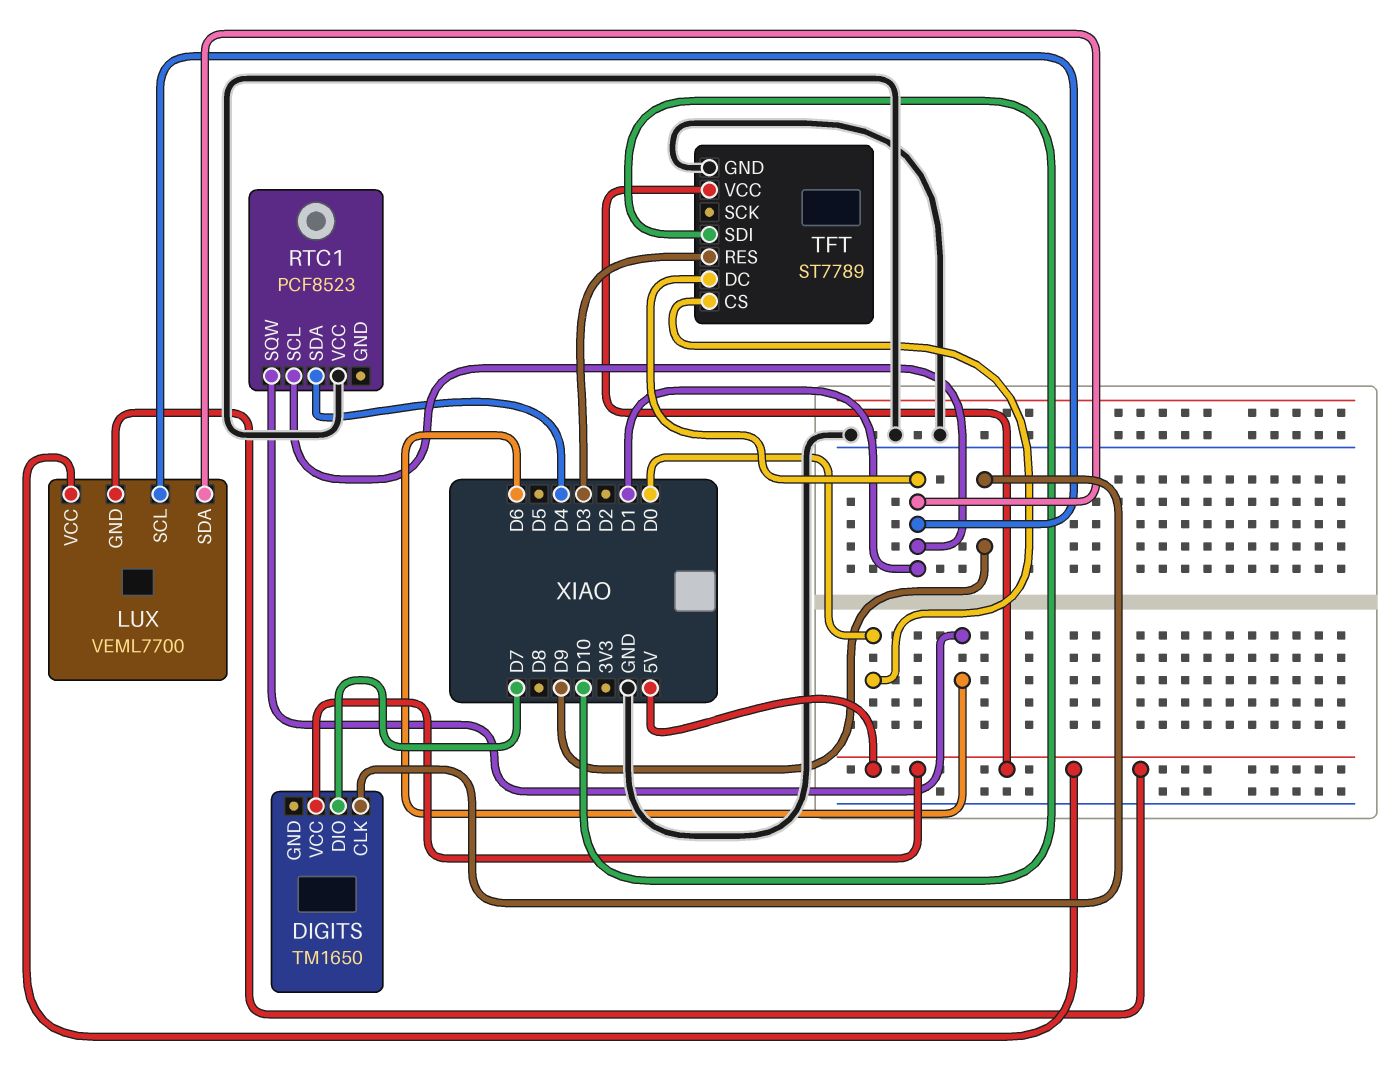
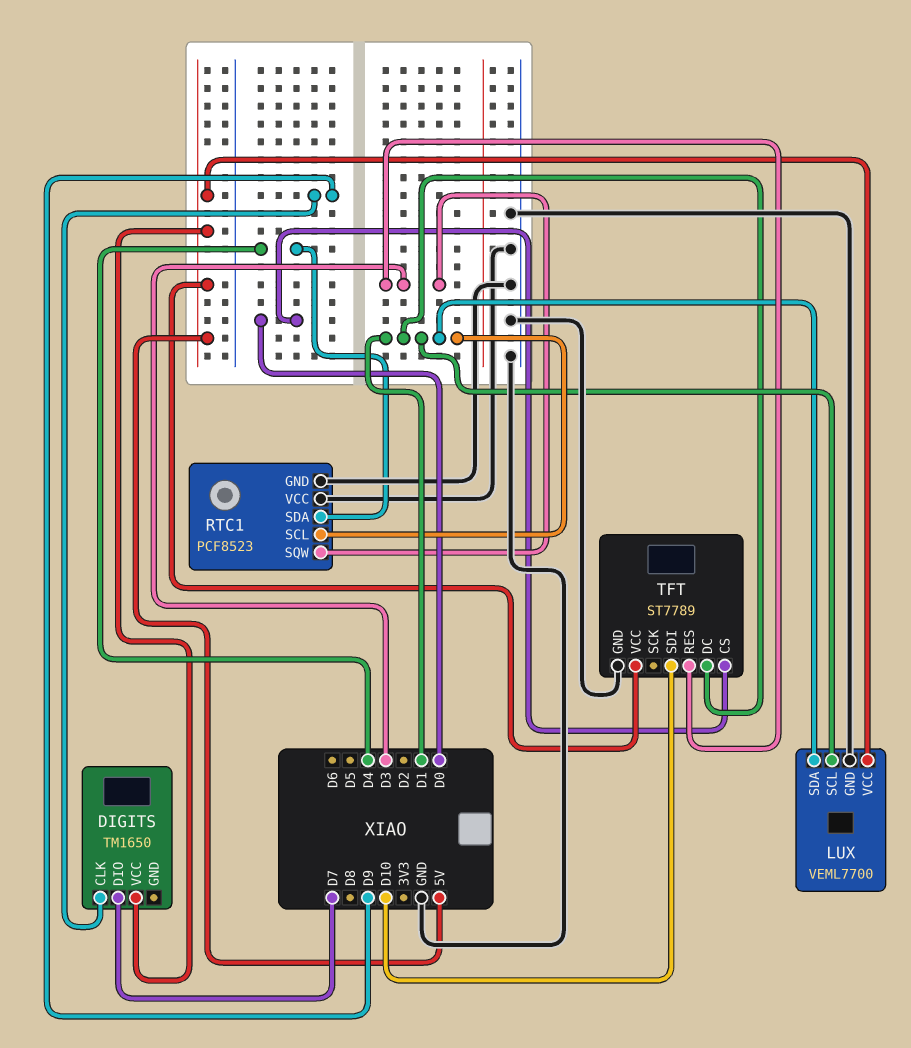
LUX pin GND: 5V -> GND
RTC1 pin GND: none -> GND
RTC1 pin SQW: D6 -> D3

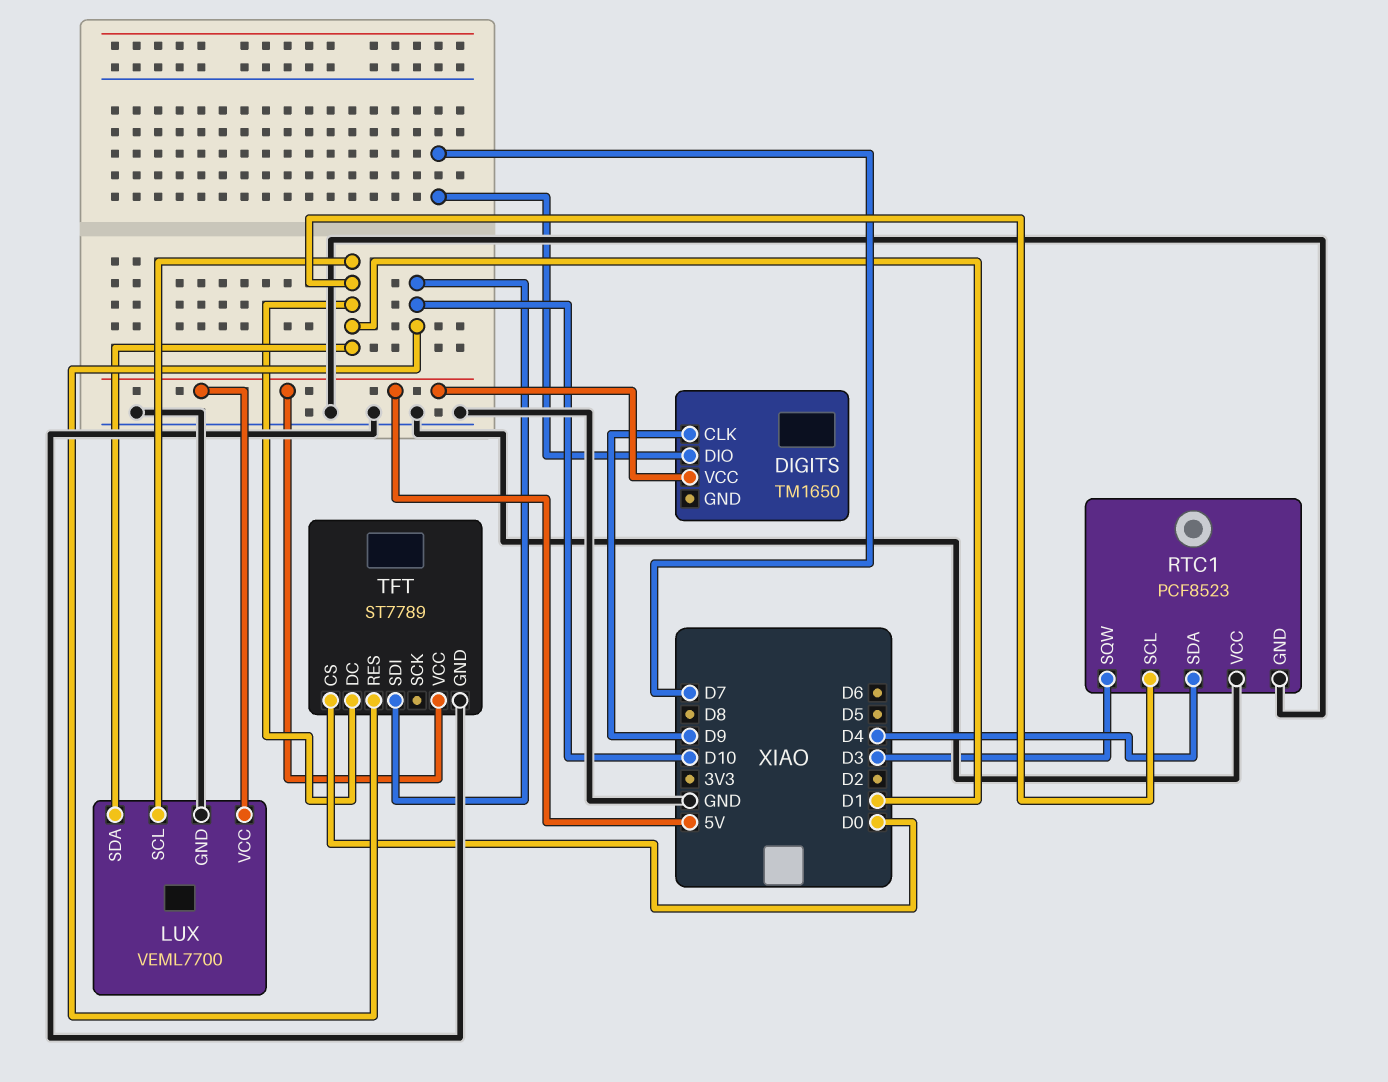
TFT pin RES: D3 -> D10

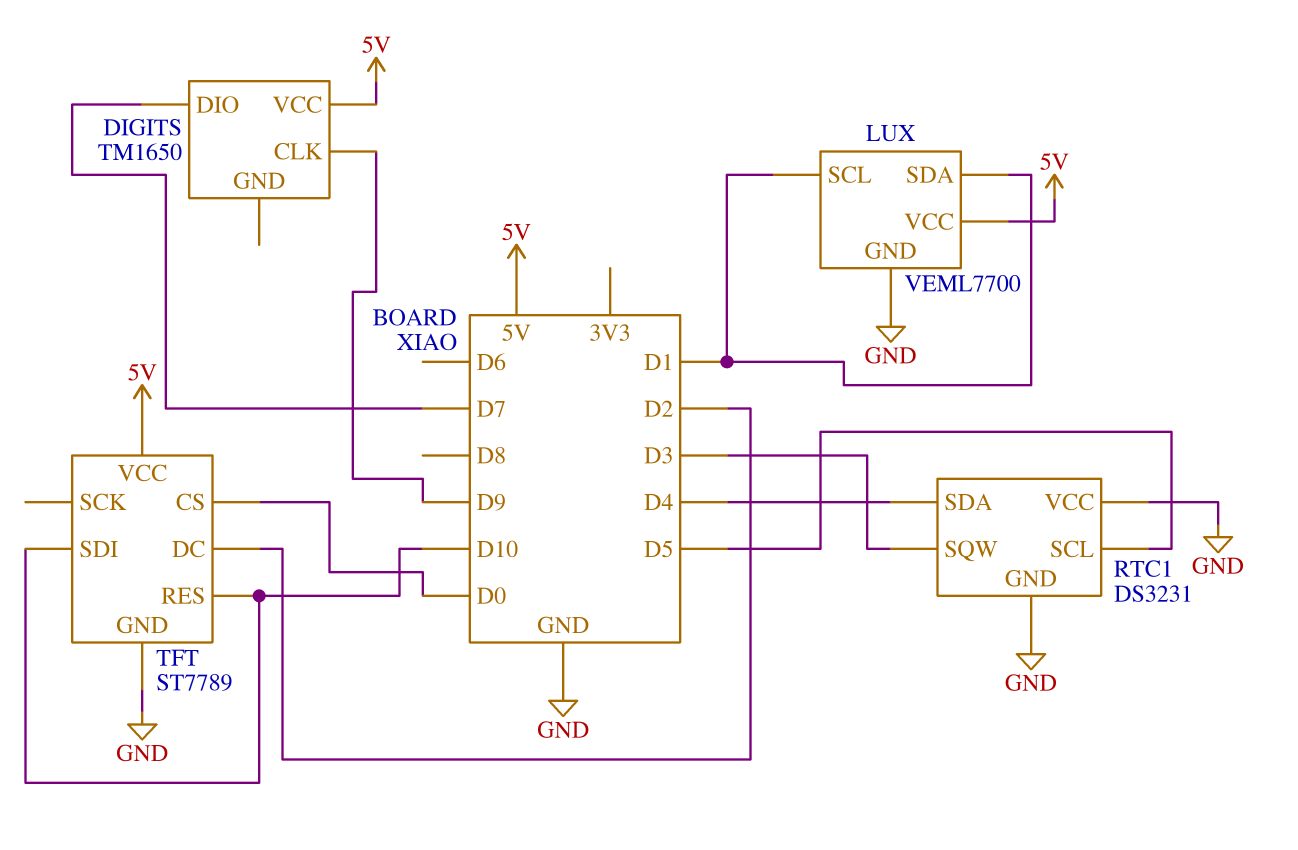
RTC1: PCF8523 -> DS3231
RTC1 pin SCL: D1 -> D5
TFT pin DC: D1 -> D2

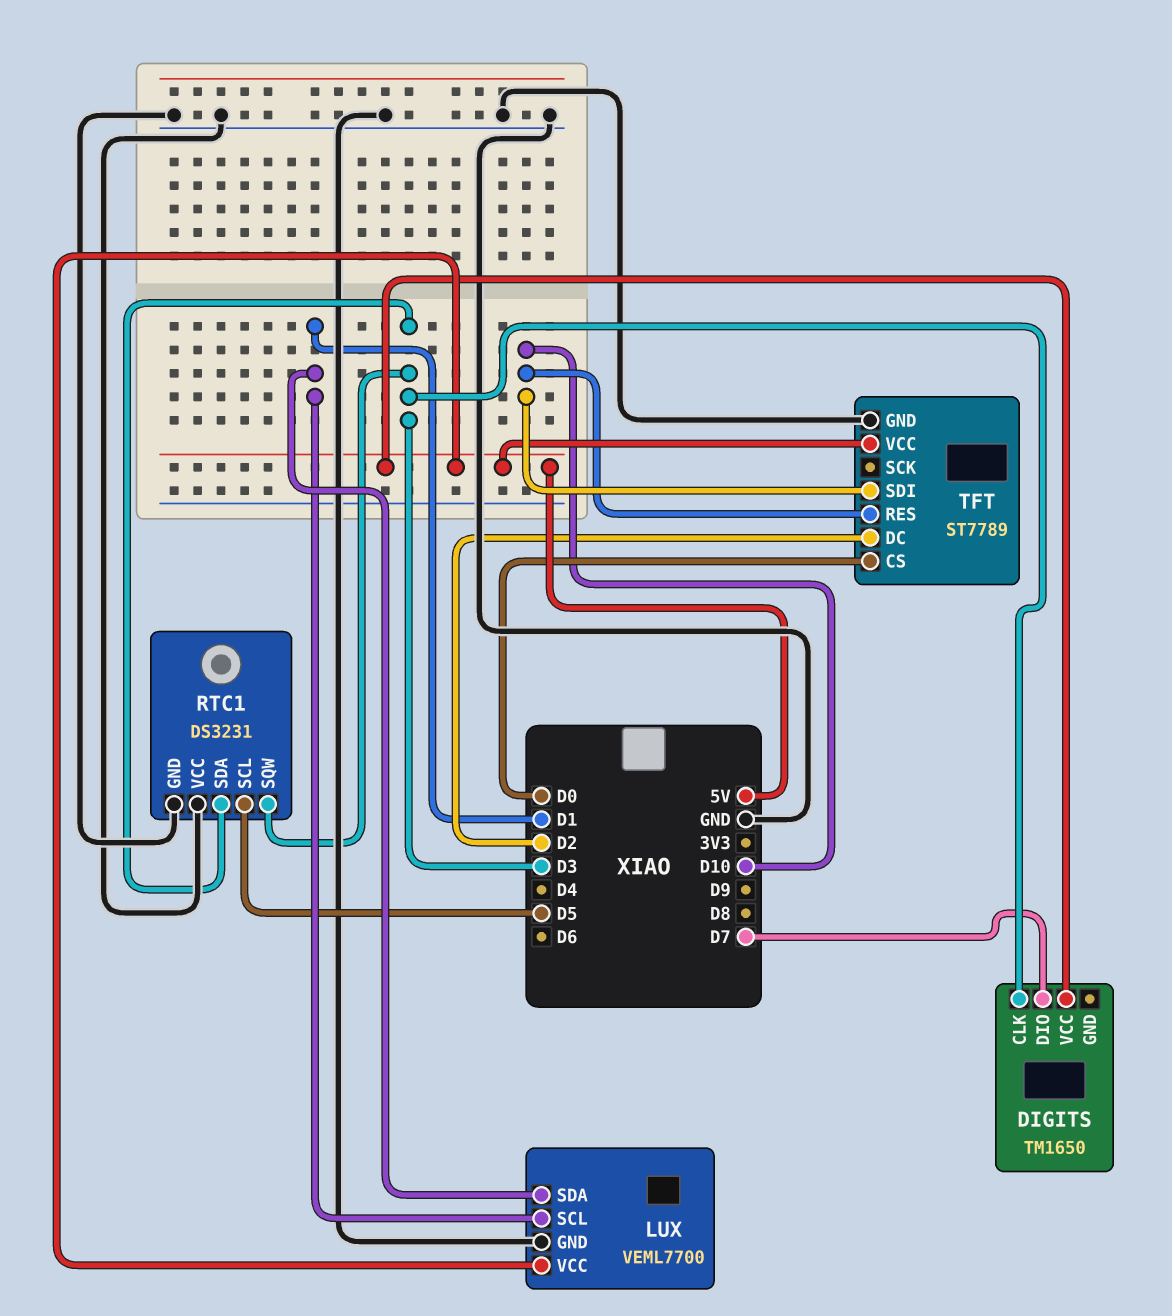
DIGITS pin CLK: D9 -> D3
RTC1 pin SDA: D4 -> D3

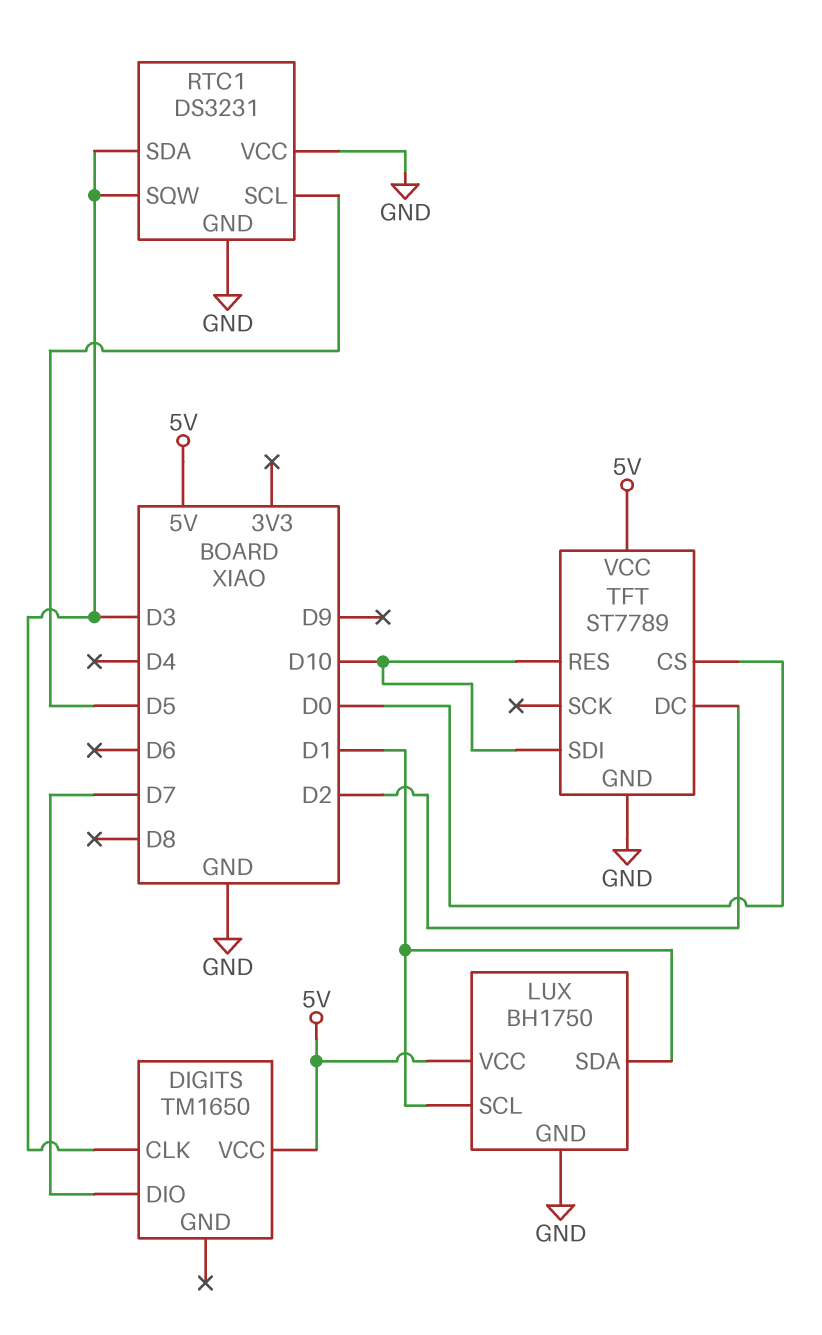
LUX: VEML7700 -> BH1750

